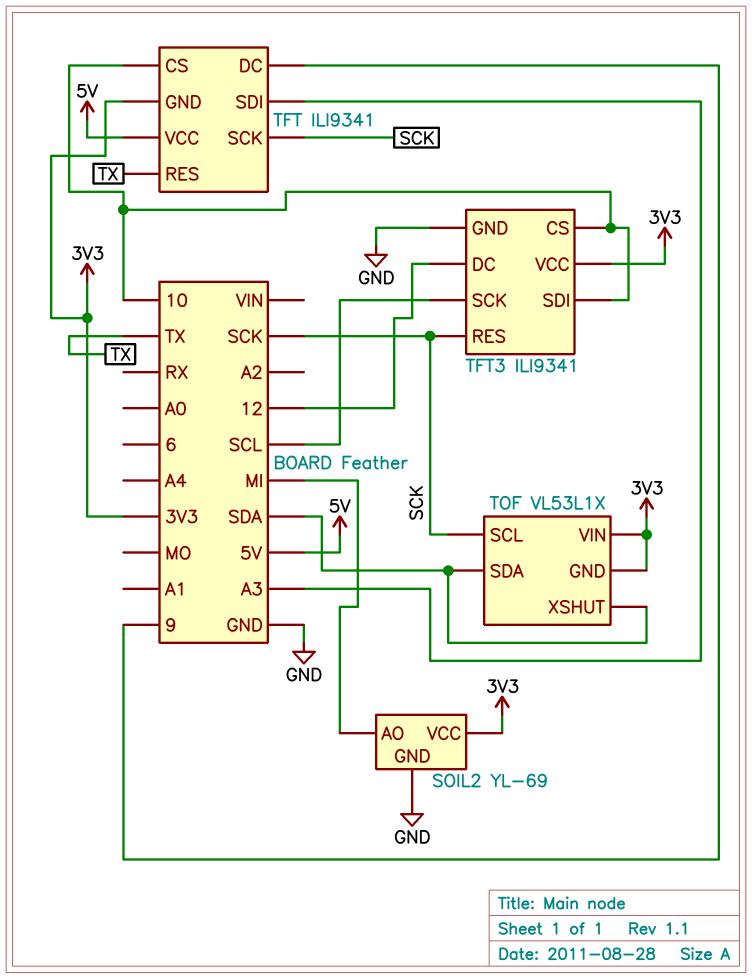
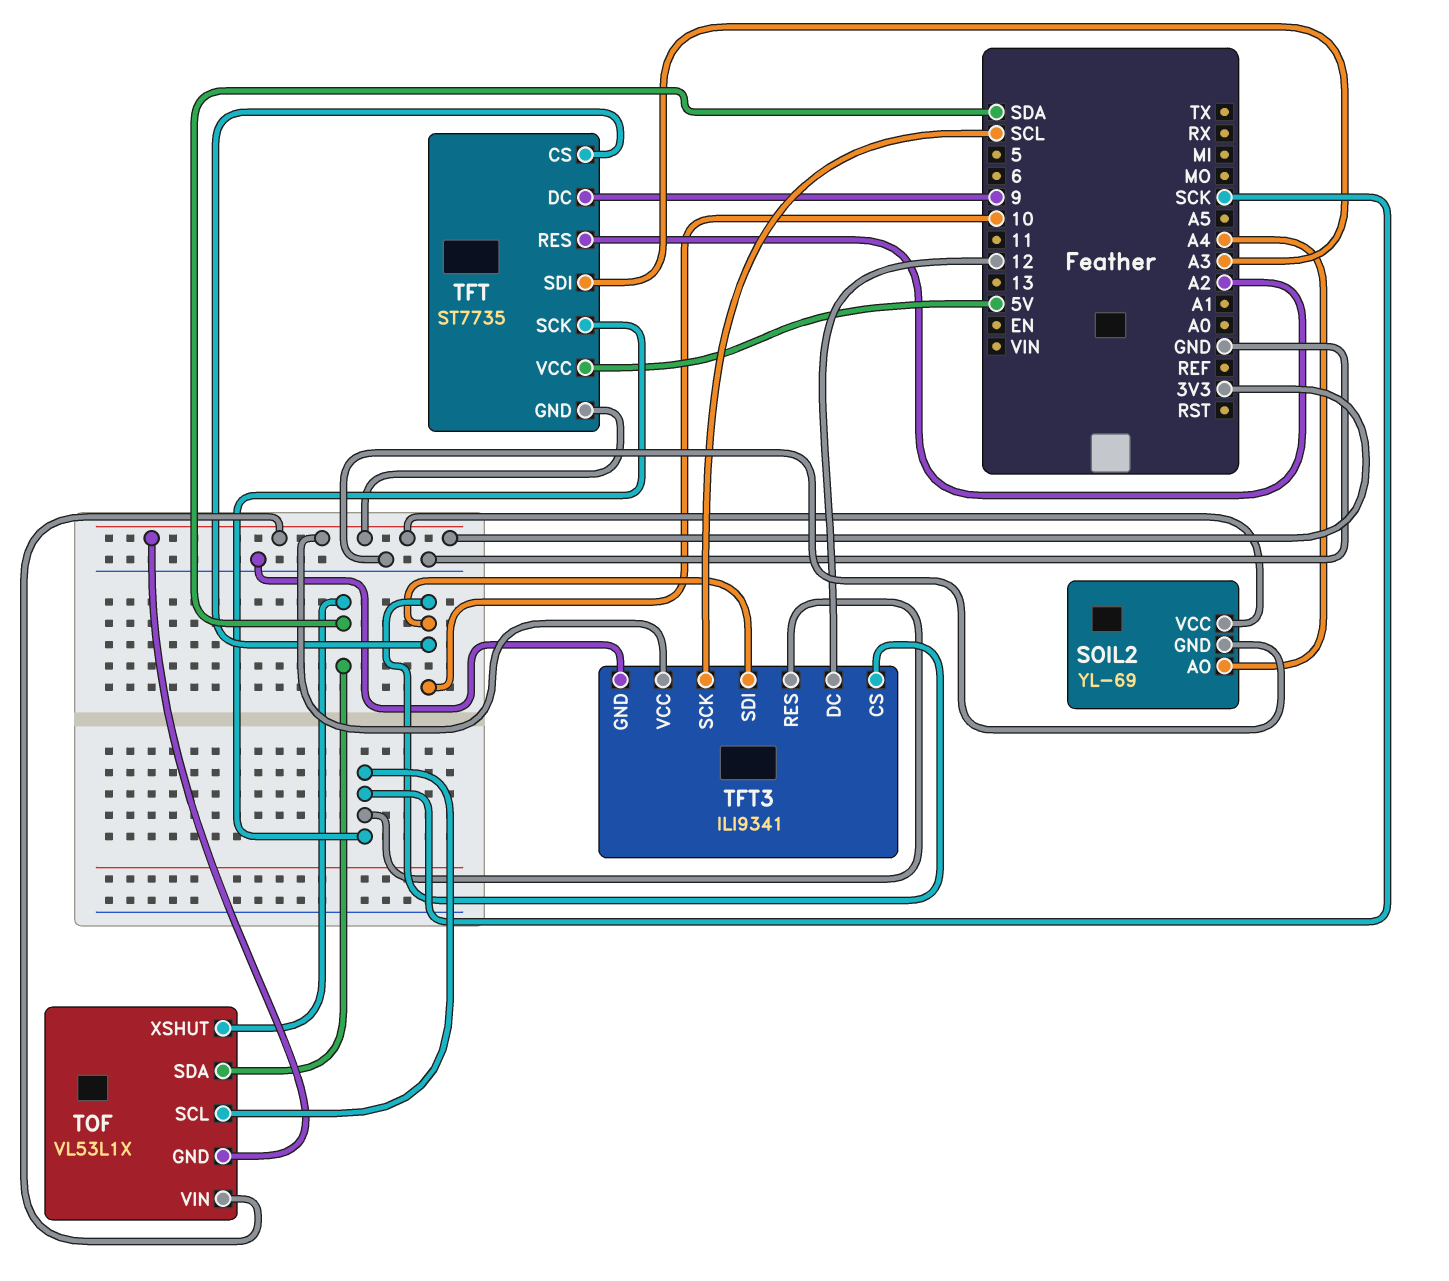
SOIL2 pin AO: MI -> A4
TFT: ILI9341 -> ST7735
TFT pin RES: TX -> A2

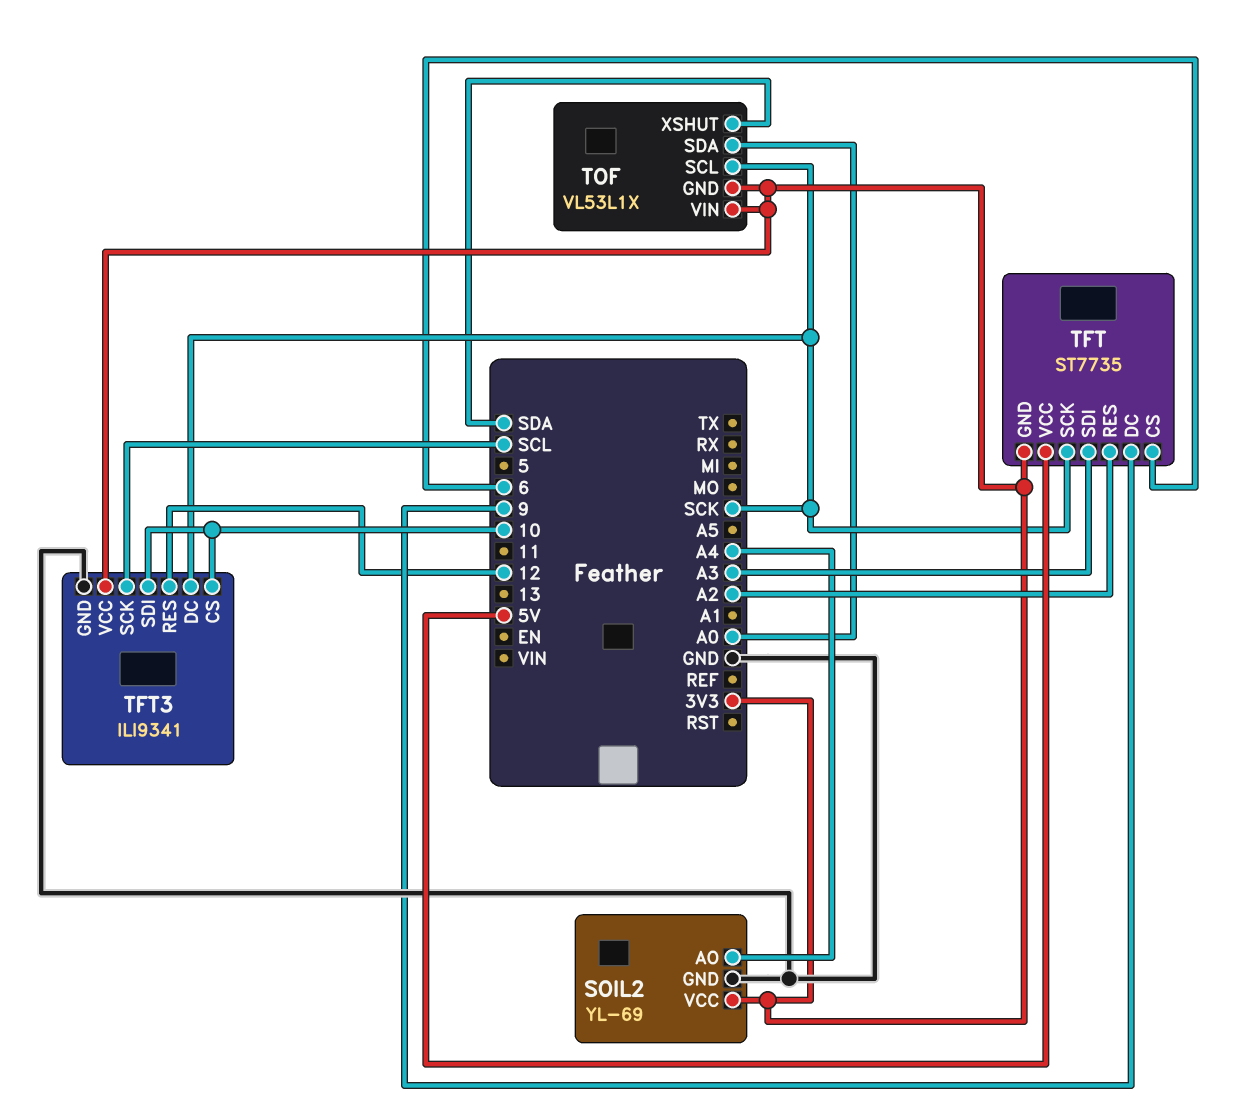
TFT pin CS: 10 -> 6
TFT3 pin DC: 12 -> SCK
TFT3 pin RES: SCK -> 12
TOF pin SDA: SDA -> A0

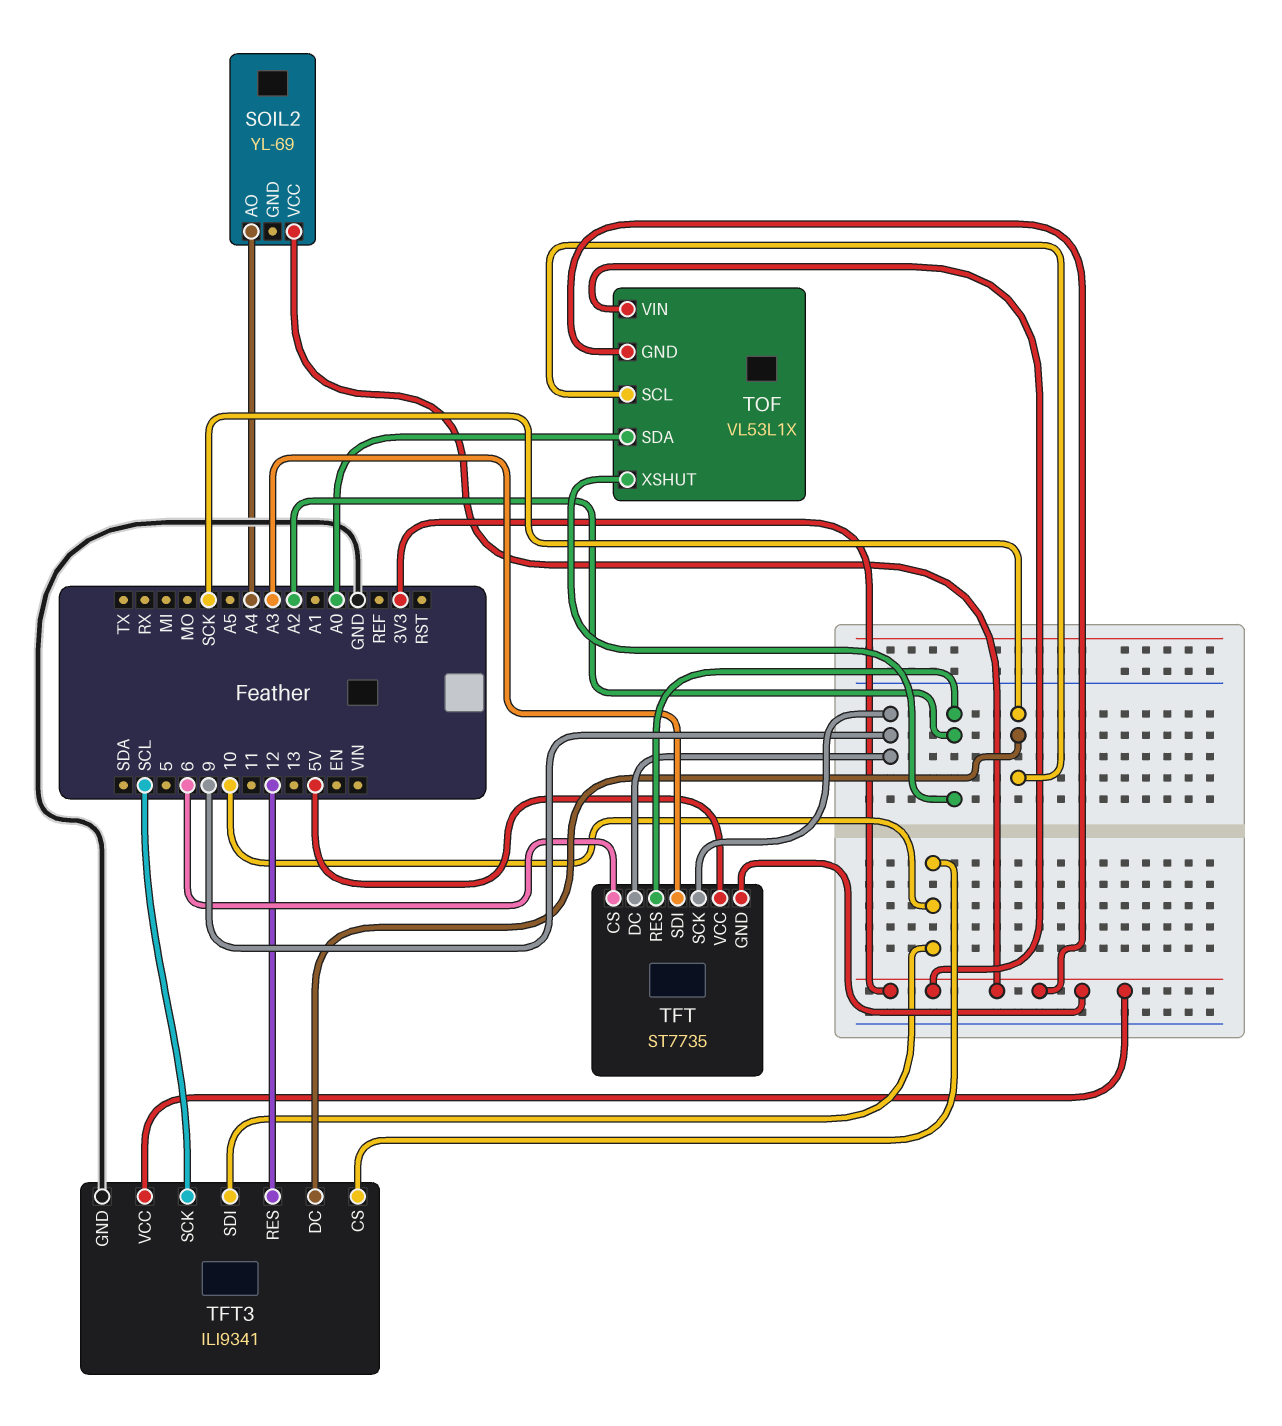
SOIL2 pin GND: GND -> none
TFT pin SCK: SCK -> 9
TOF pin XSHUT: SDA -> A2

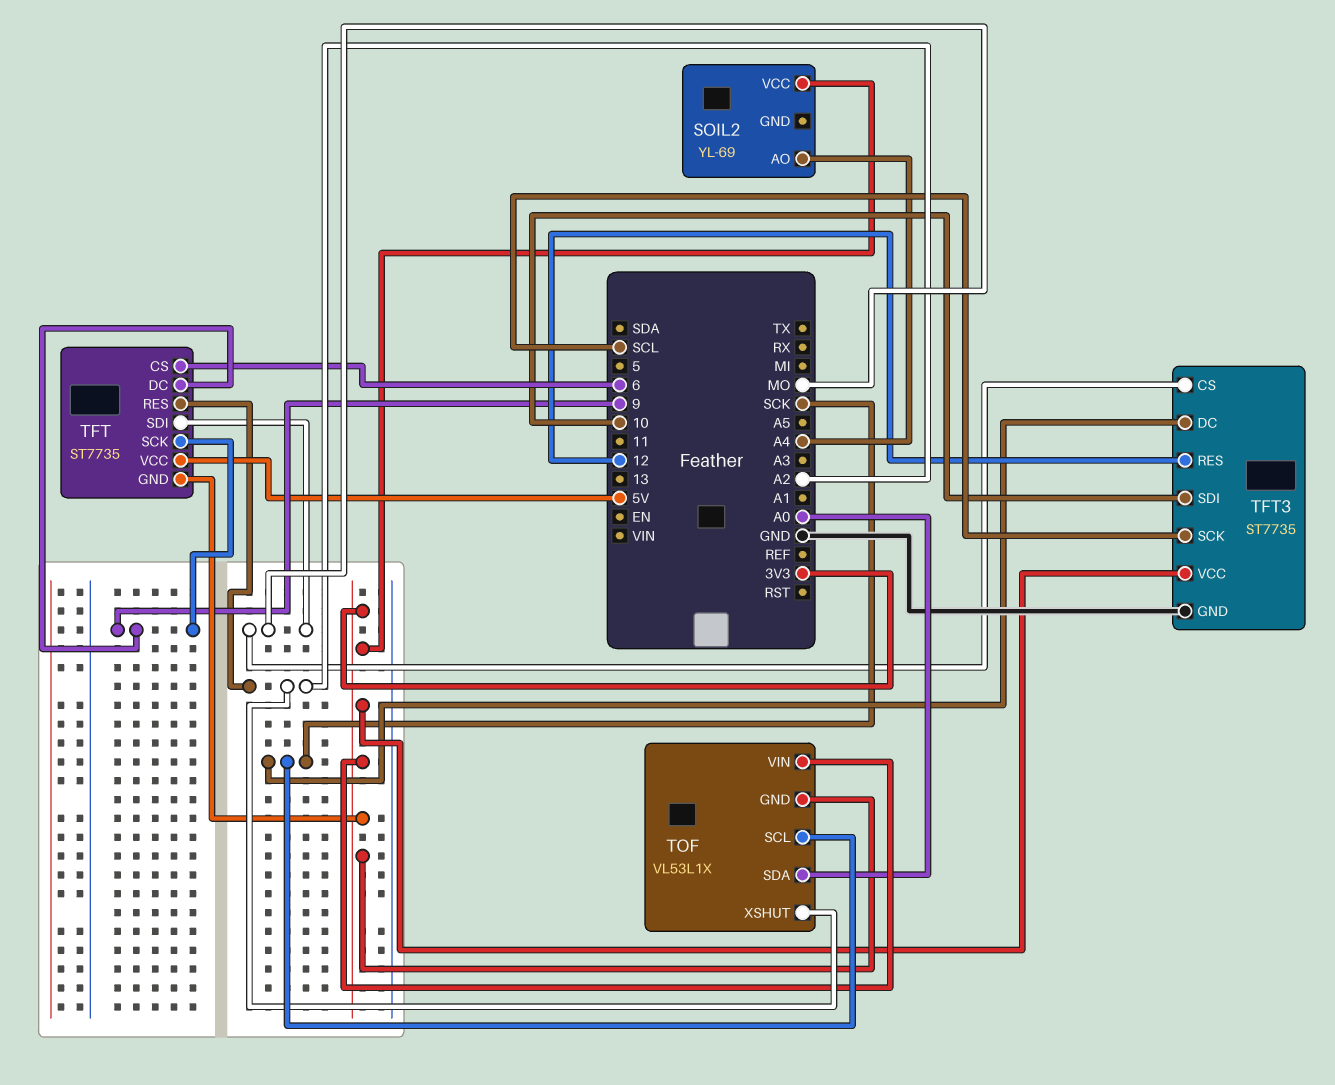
TFT pin SDI: A3 -> MO
TFT3: ILI9341 -> ST7735
TFT3 pin CS: 10 -> MO

